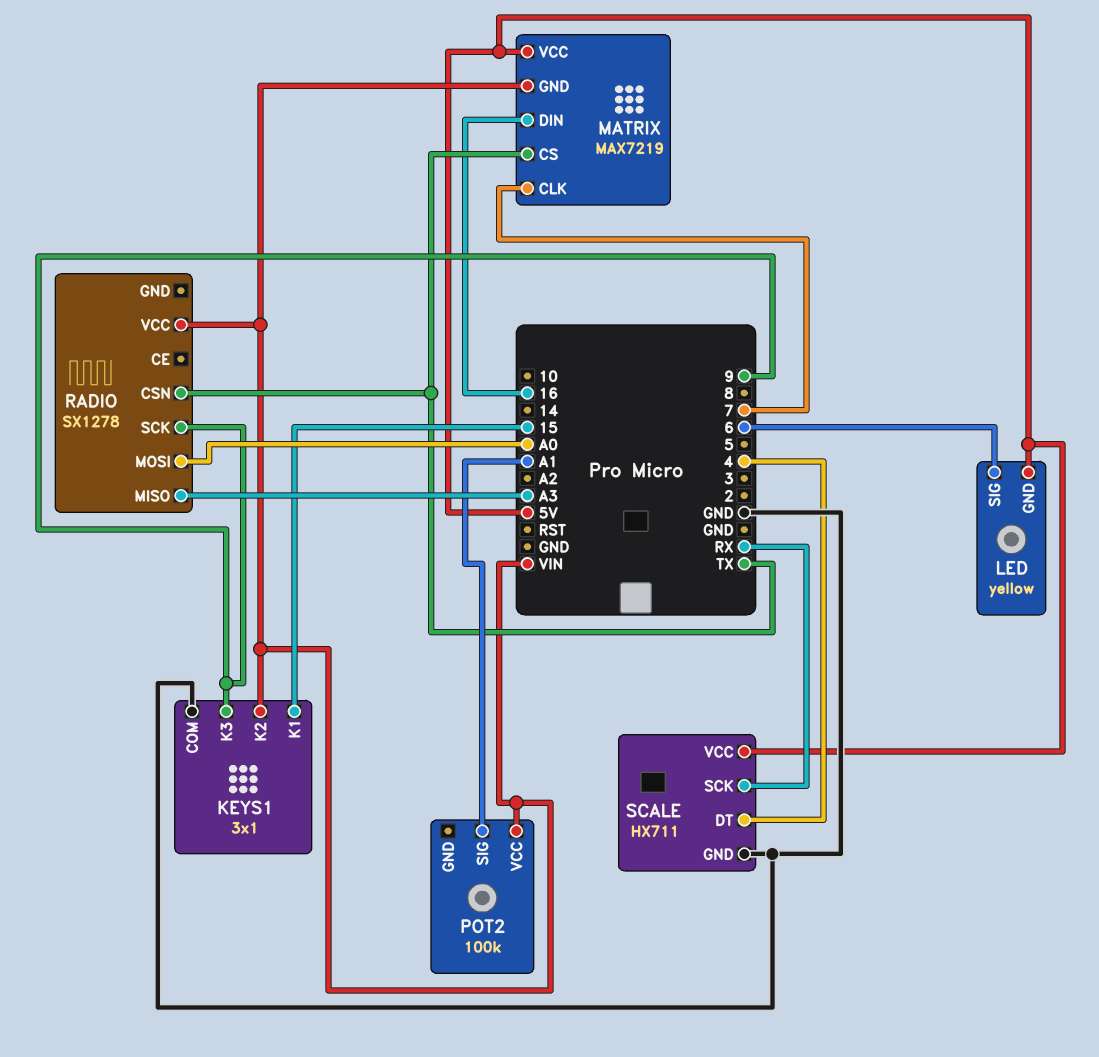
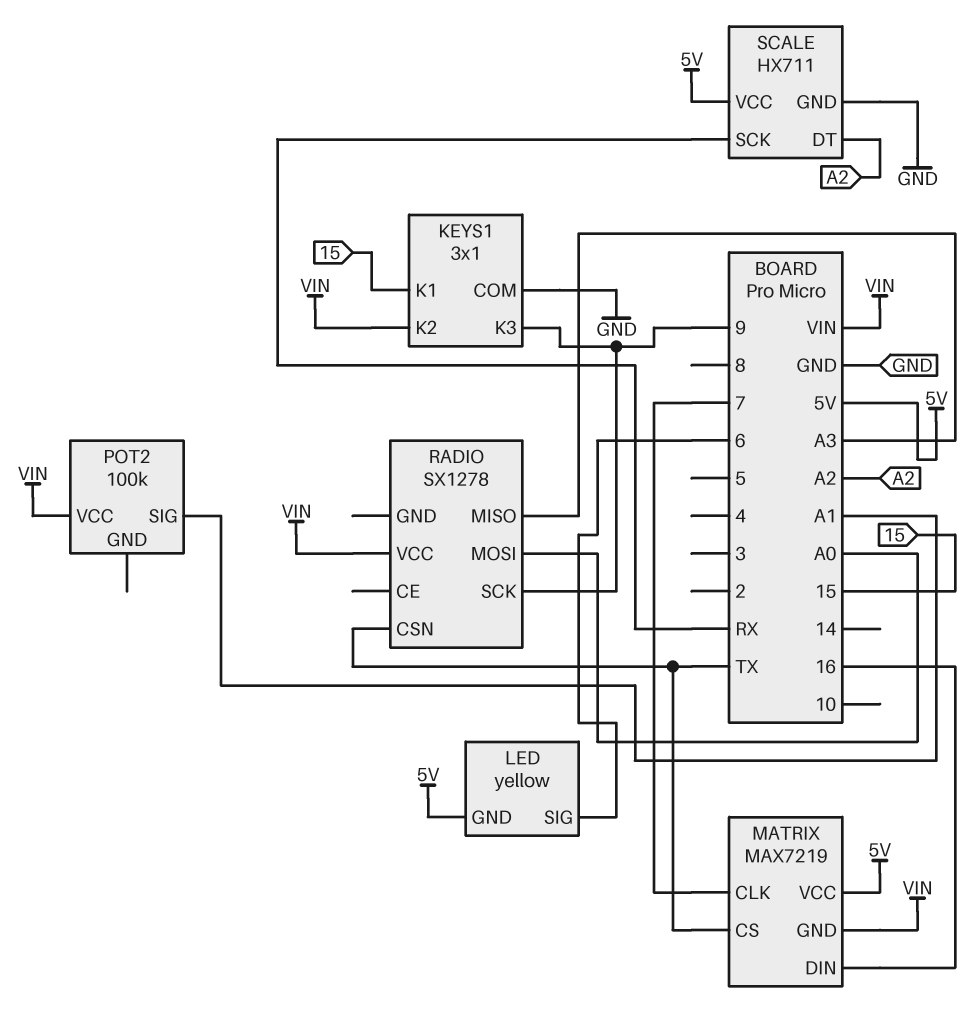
SCALE pin DT: 4 -> A2

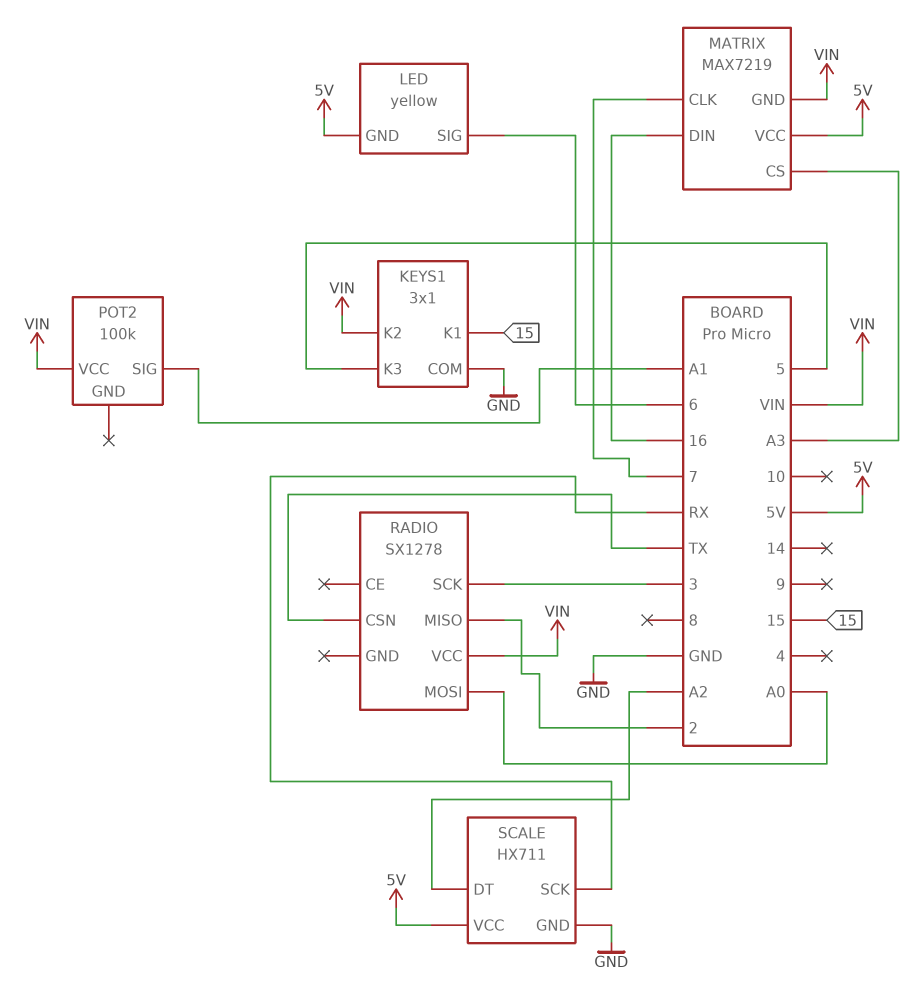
KEYS1 pin K3: 9 -> 5
MATRIX pin CS: TX -> A3
RADIO pin MISO: A3 -> 2
RADIO pin SCK: 9 -> 3

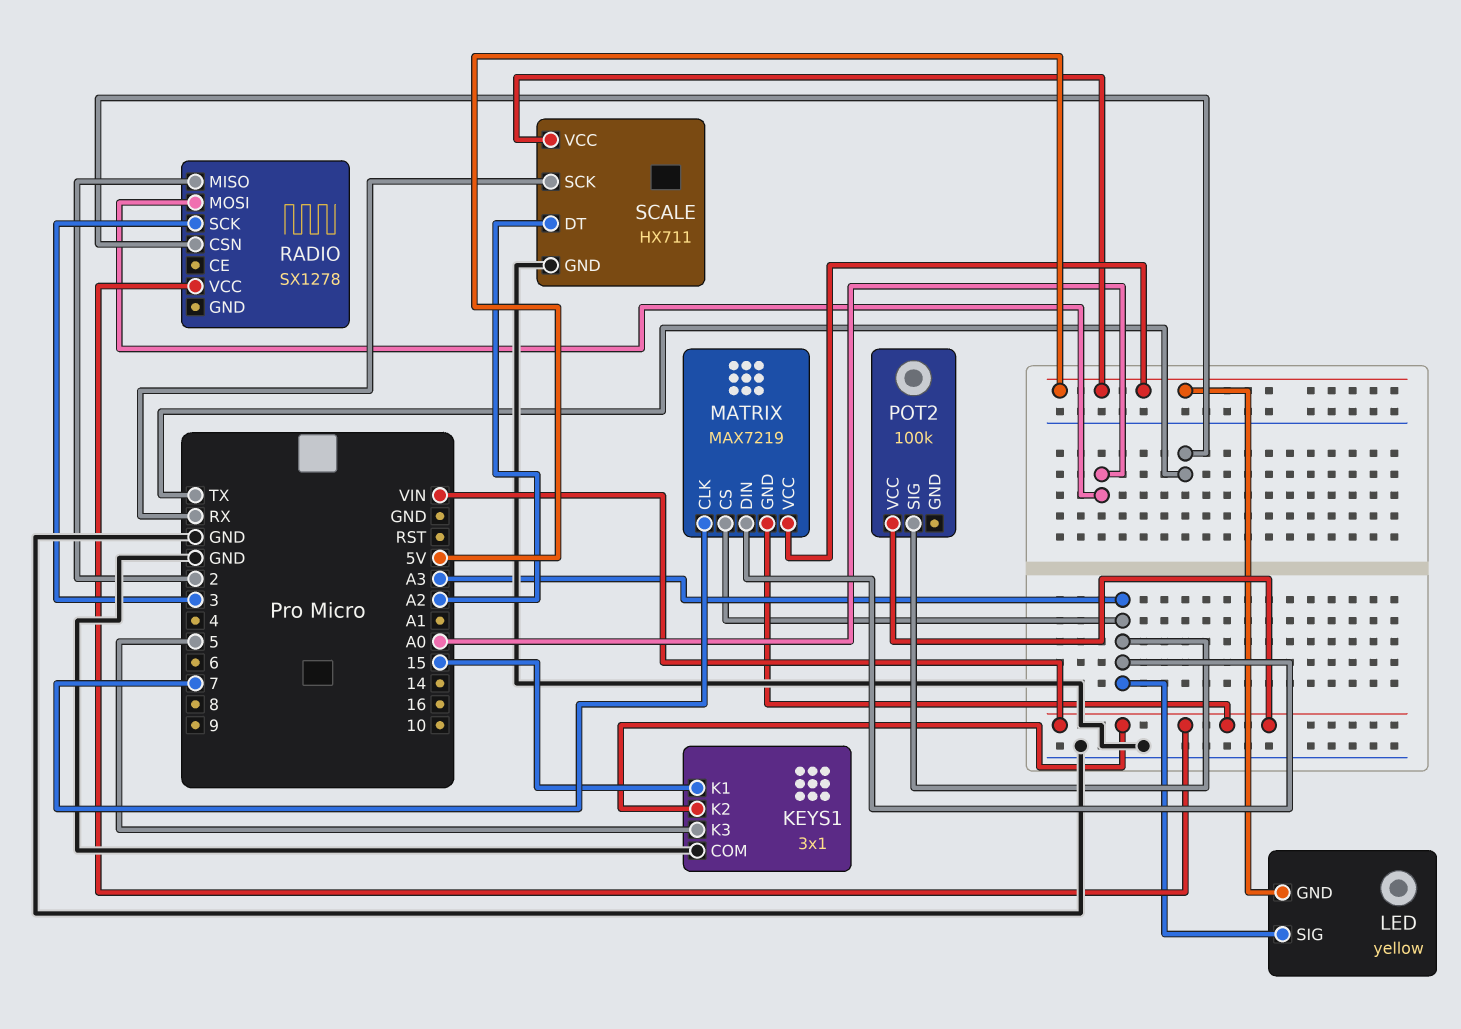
LED pin SIG: 6 -> A3
MATRIX pin DIN: 16 -> A3
POT2 pin SIG: A1 -> A3

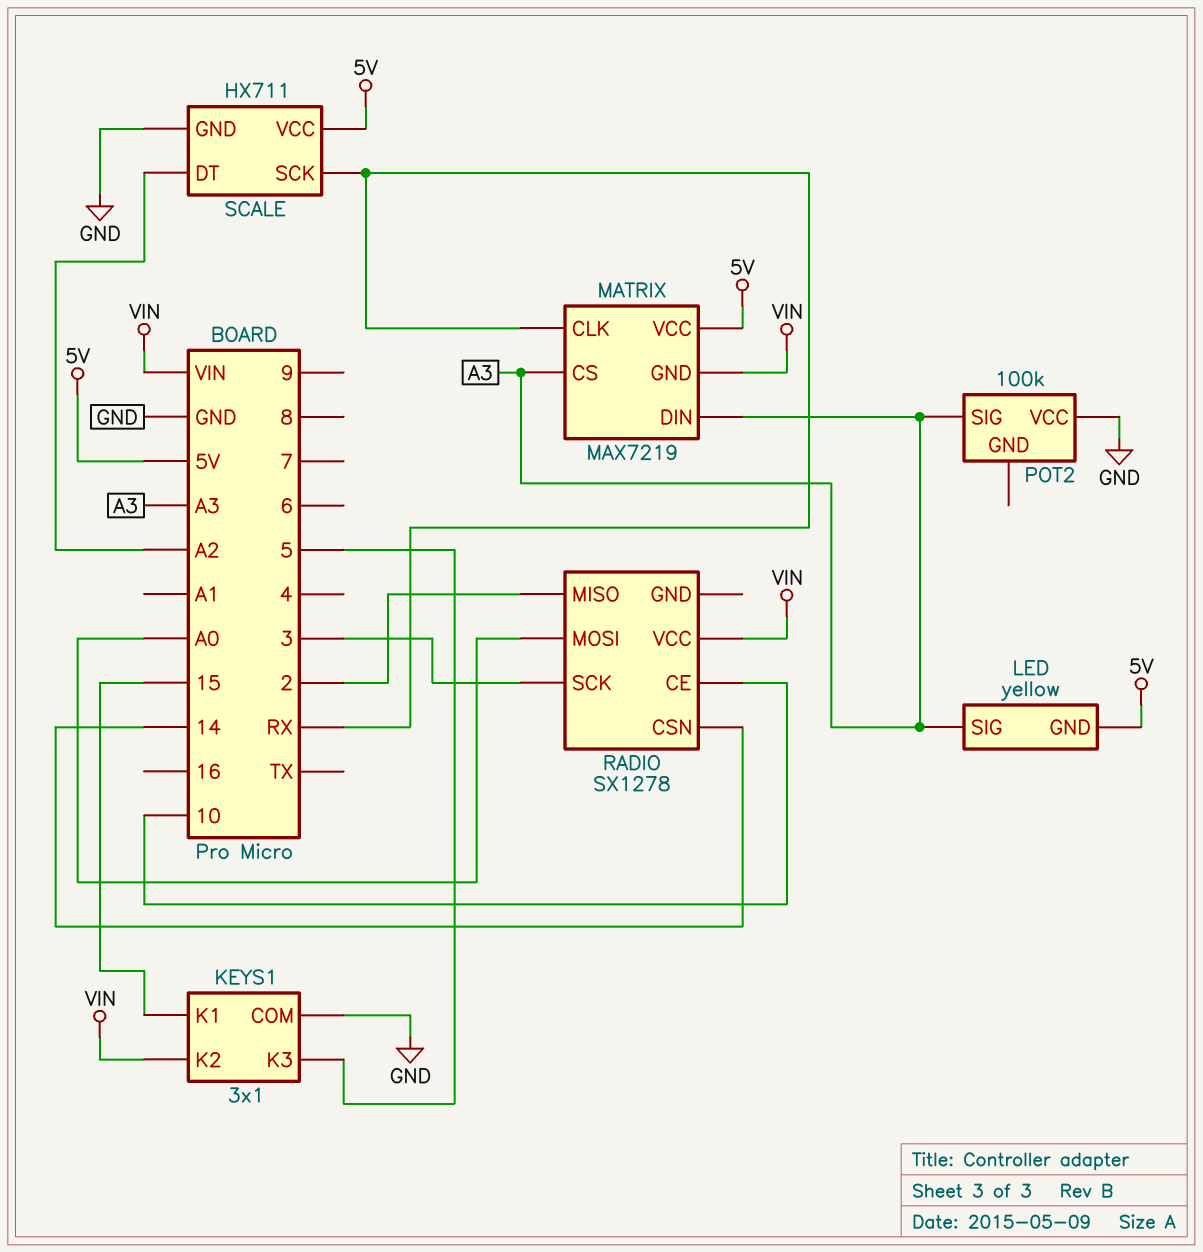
MATRIX pin CLK: 7 -> RX
POT2 pin VCC: VIN -> GND
RADIO pin CE: none -> 10
RADIO pin CSN: TX -> 14

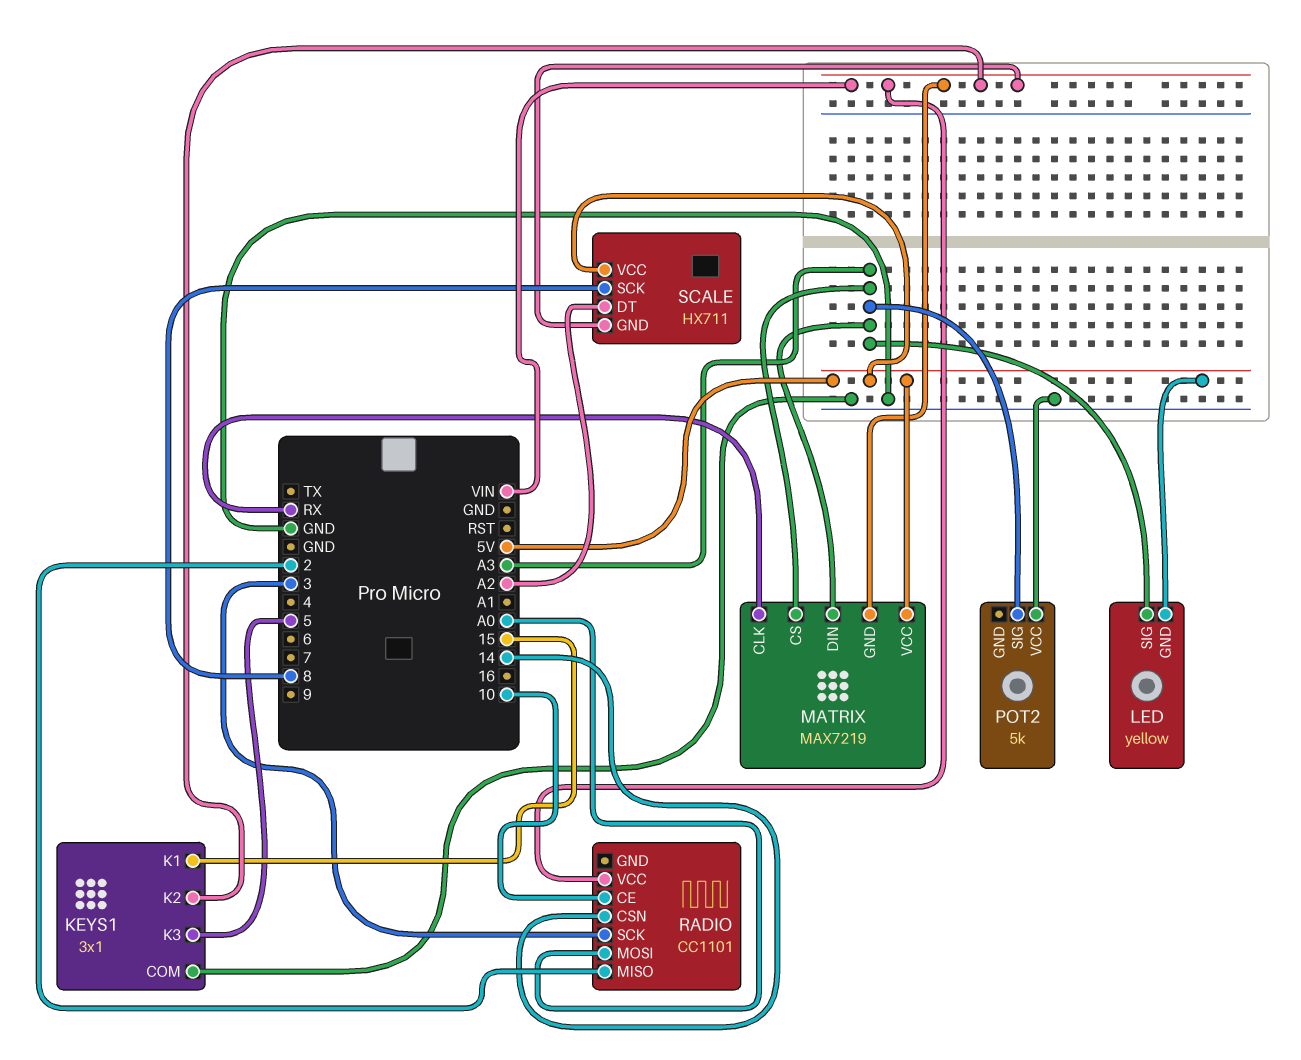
POT2: 100k -> 5k
RADIO: SX1278 -> CC1101
SCALE pin GND: GND -> VIN
SCALE pin SCK: RX -> 8

